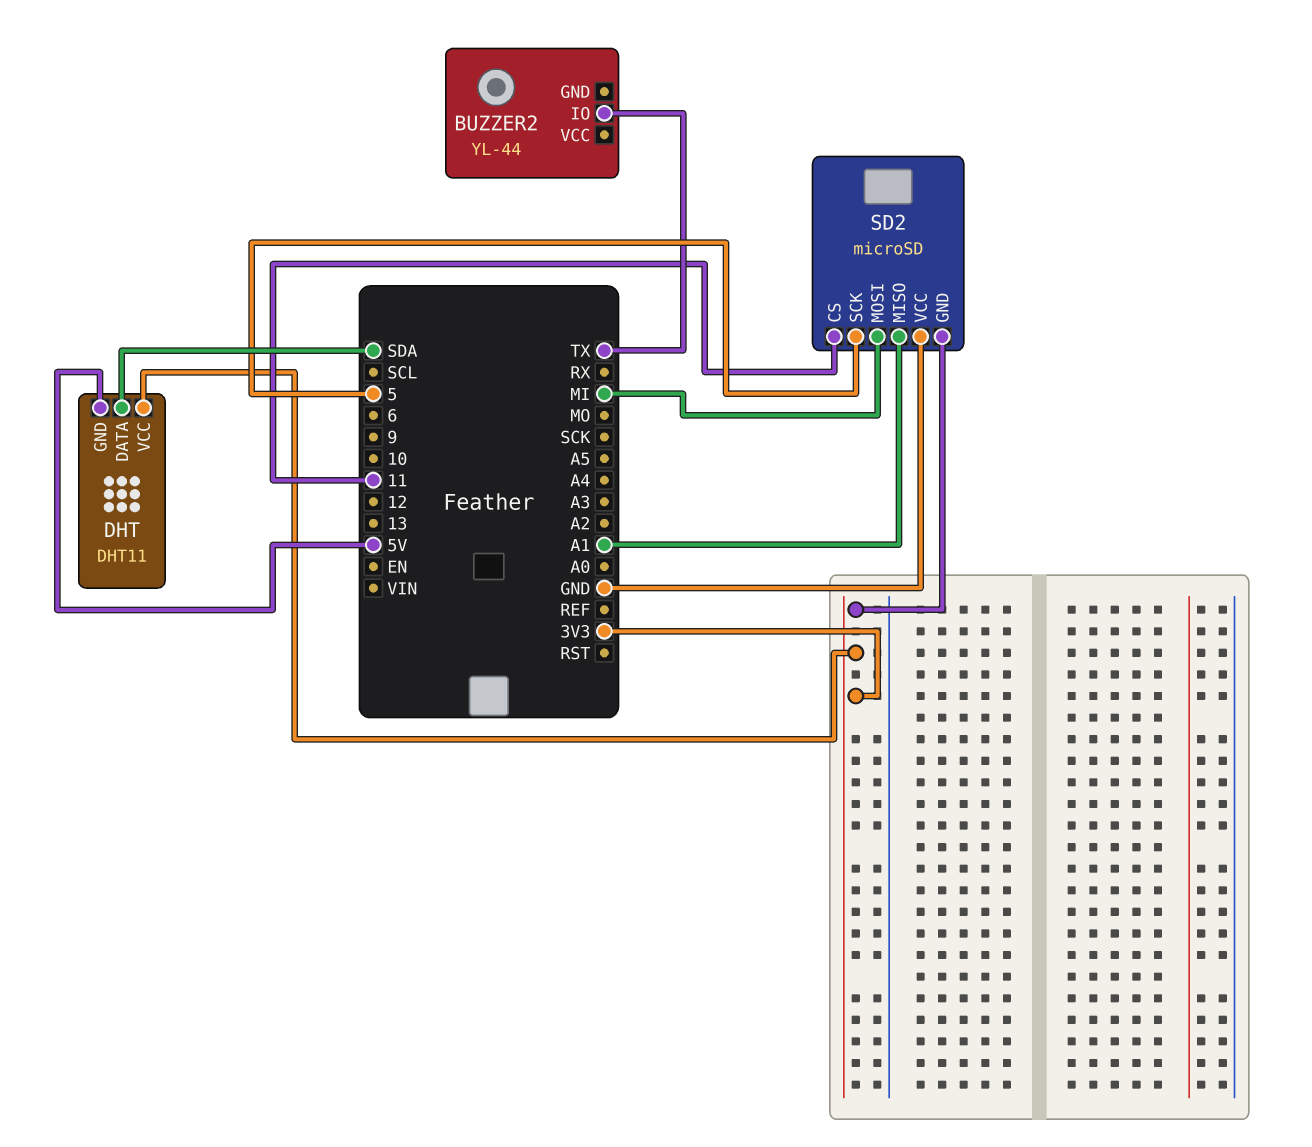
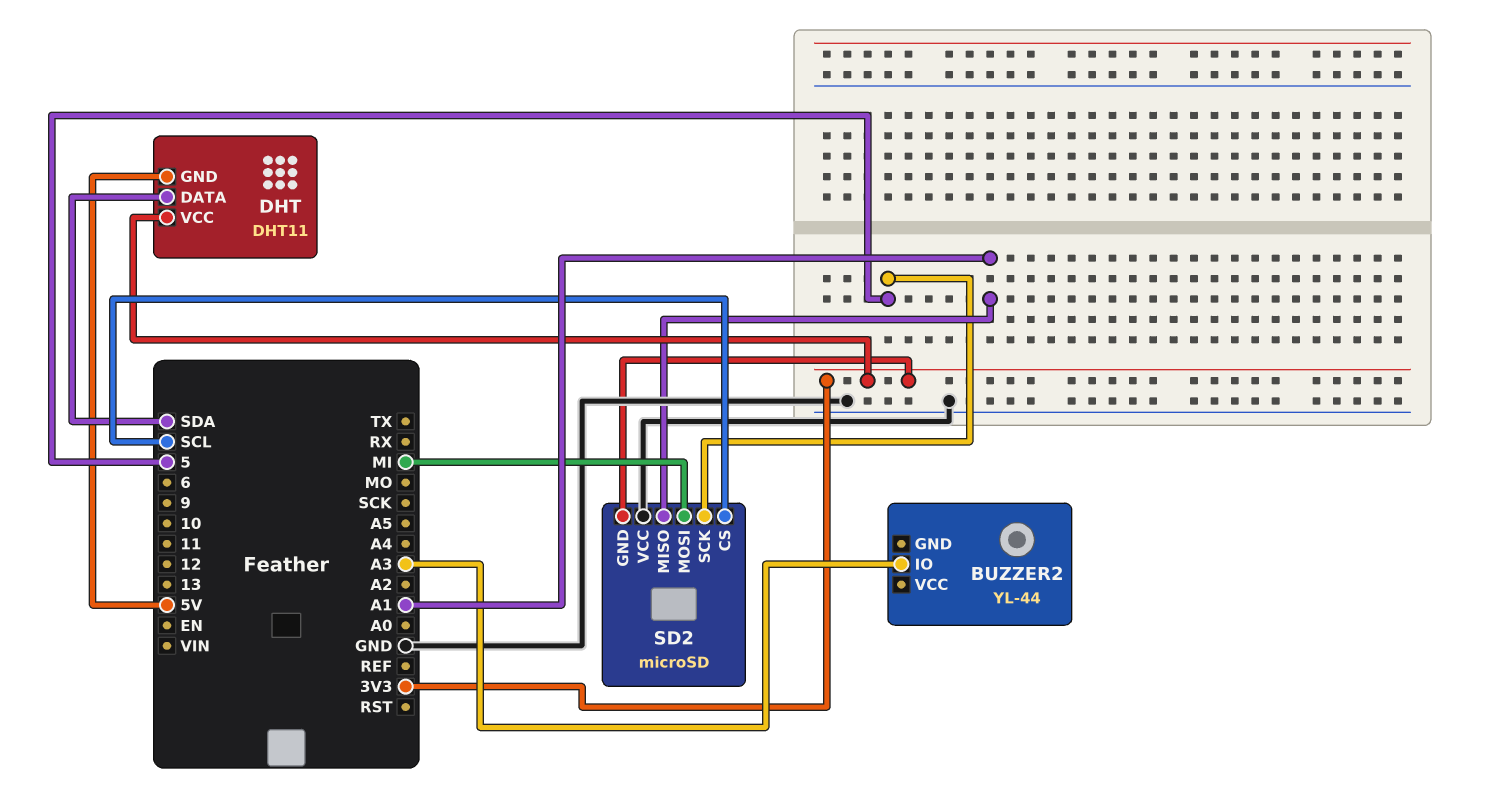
BUZZER2 pin IO: TX -> A3
SD2 pin CS: 11 -> SCL

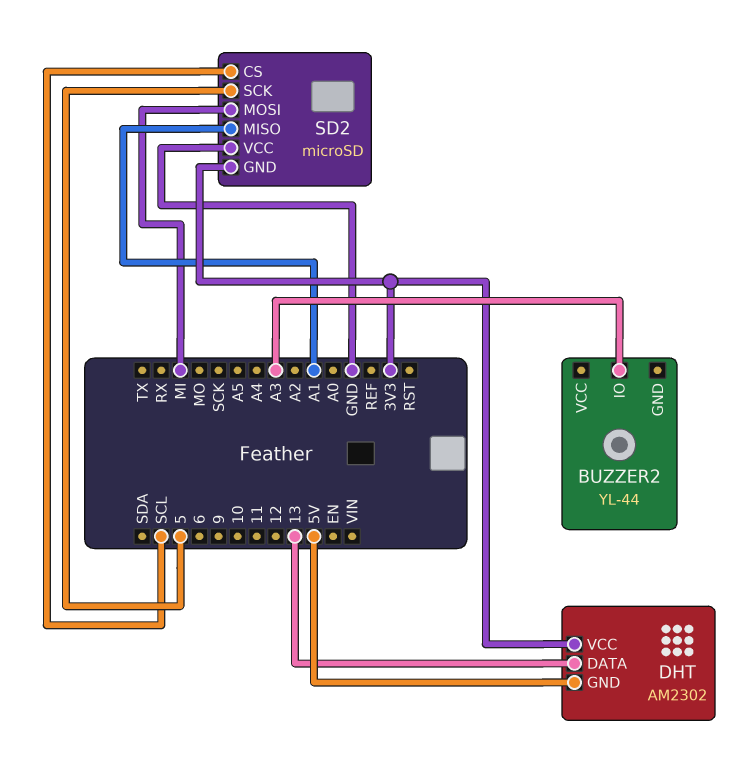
DHT: DHT11 -> AM2302
DHT pin DATA: SDA -> 13

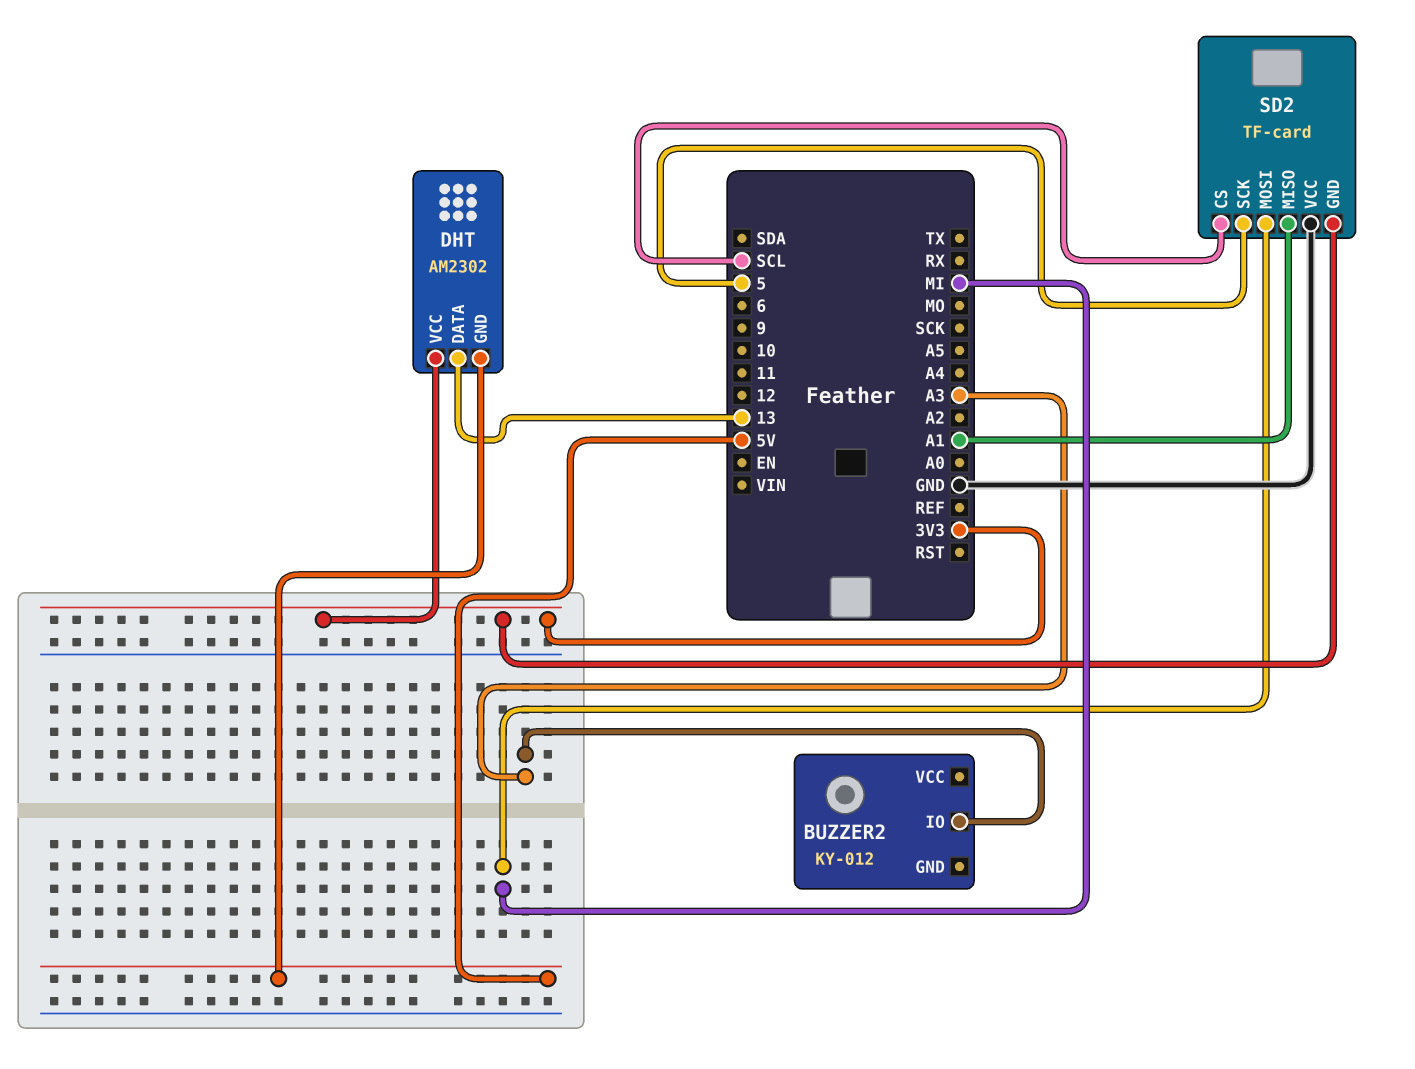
BUZZER2: YL-44 -> KY-012
SD2: microSD -> TF-card

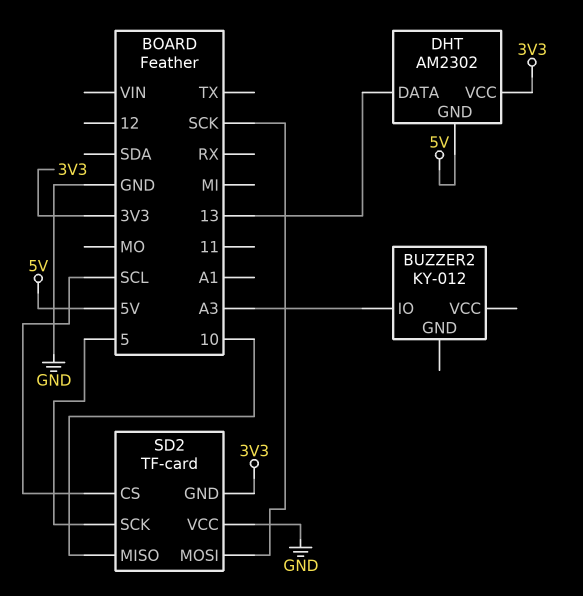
SD2 pin MISO: A1 -> 10
SD2 pin MOSI: MI -> SCK

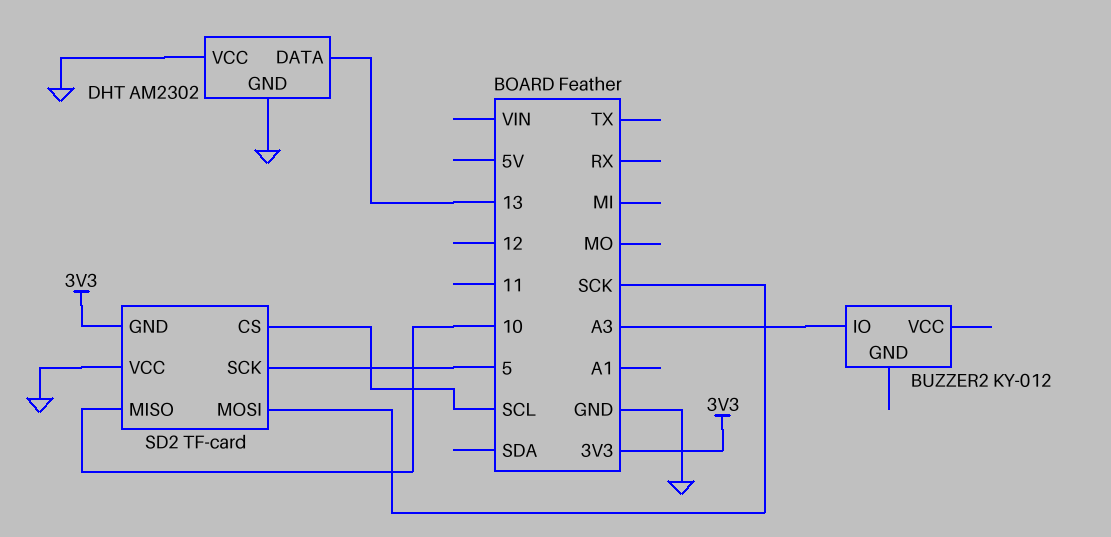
DHT pin GND: 5V -> GND
DHT pin VCC: 3V3 -> GND

